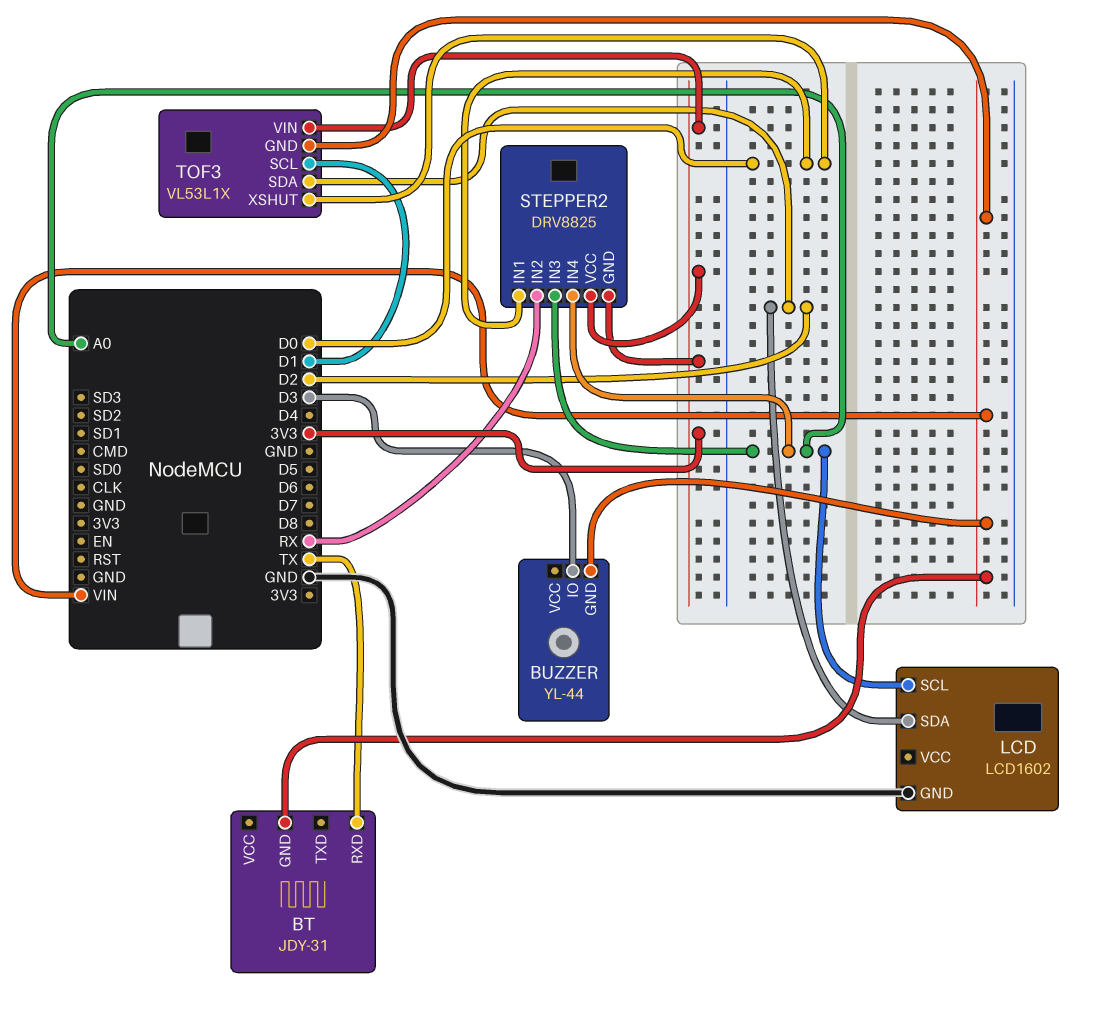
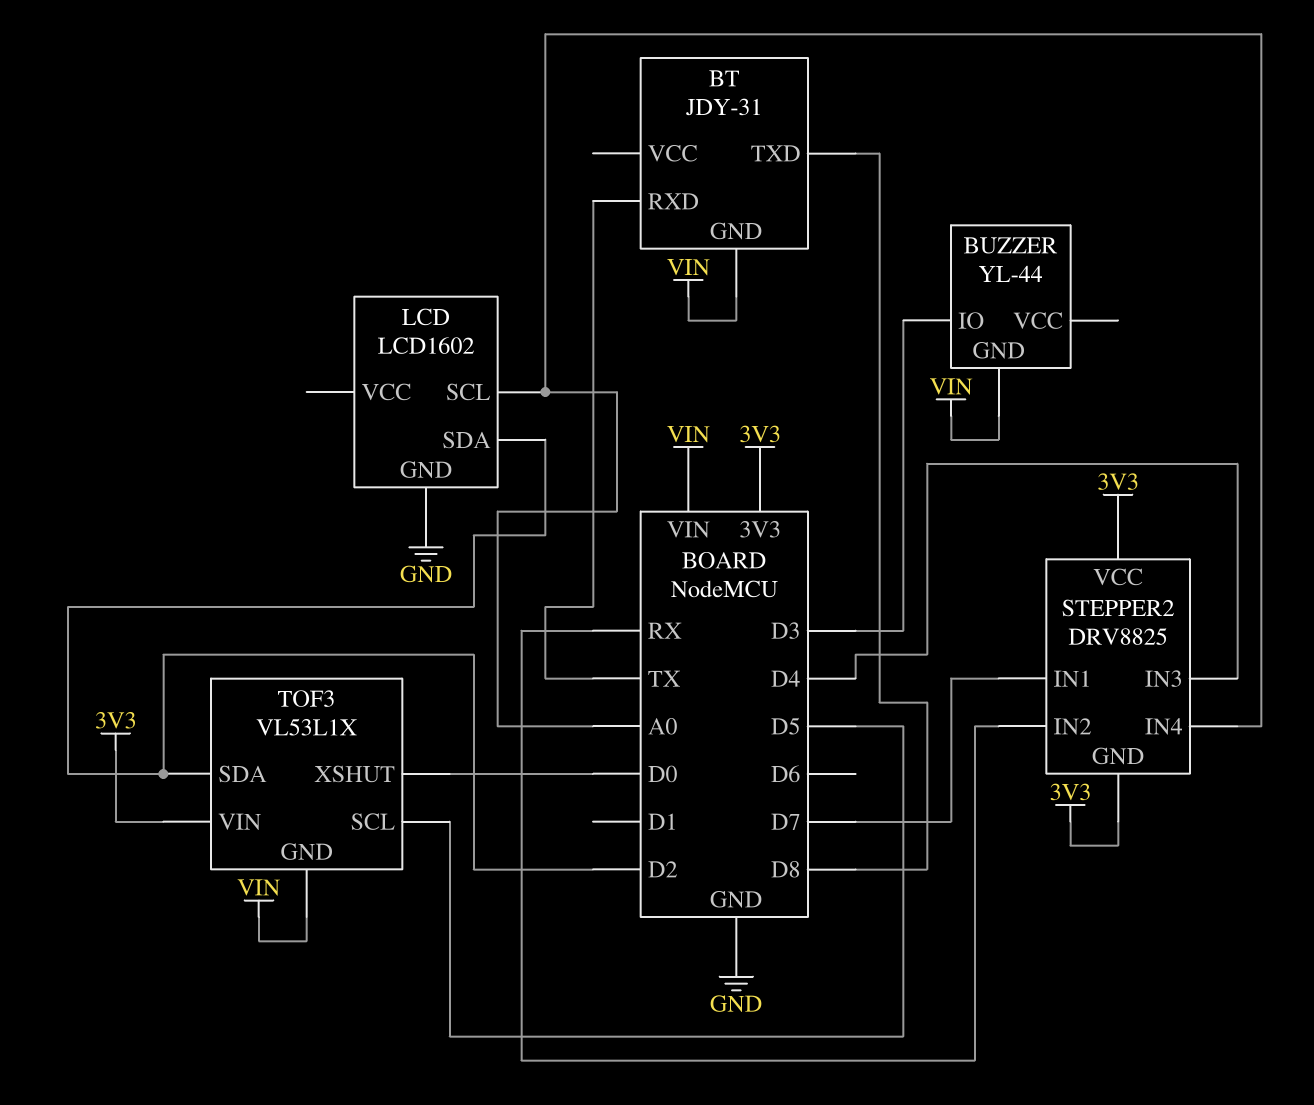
BT pin TXD: none -> D8
STEPPER2 pin IN1: D0 -> D7
STEPPER2 pin IN3: A0 -> D4
TOF3 pin SCL: D1 -> D5

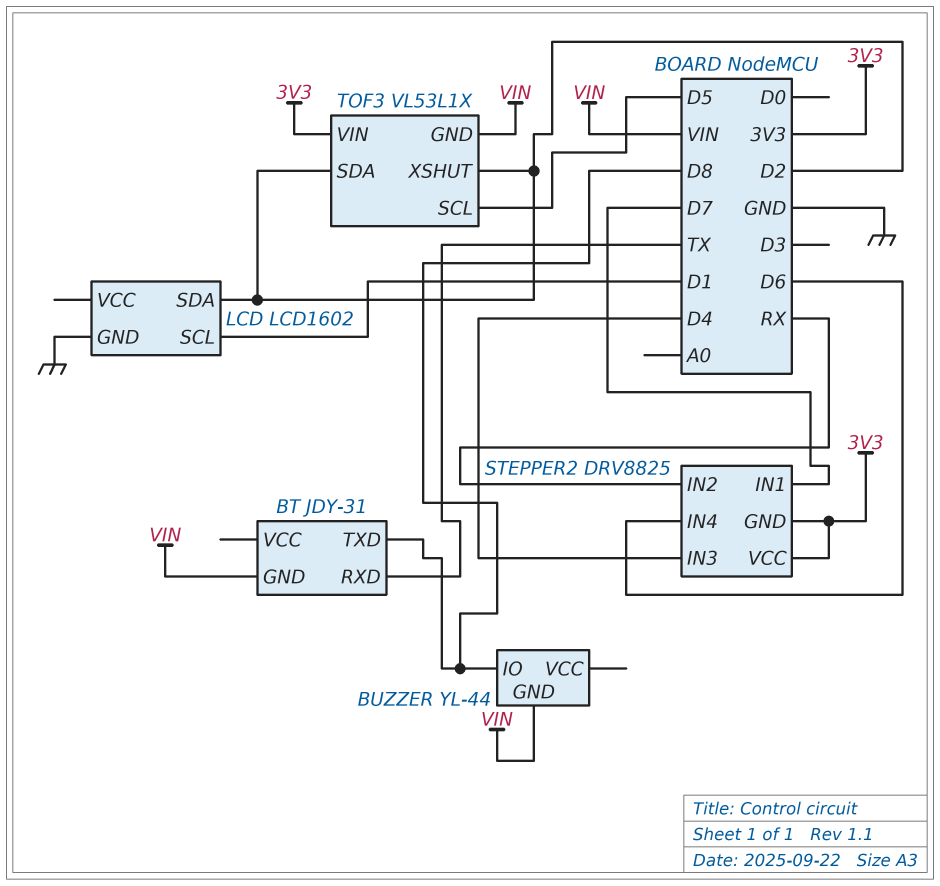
BUZZER pin IO: D3 -> D8
LCD pin SCL: A0 -> D1
STEPPER2 pin IN4: A0 -> D6
TOF3 pin XSHUT: D0 -> D2

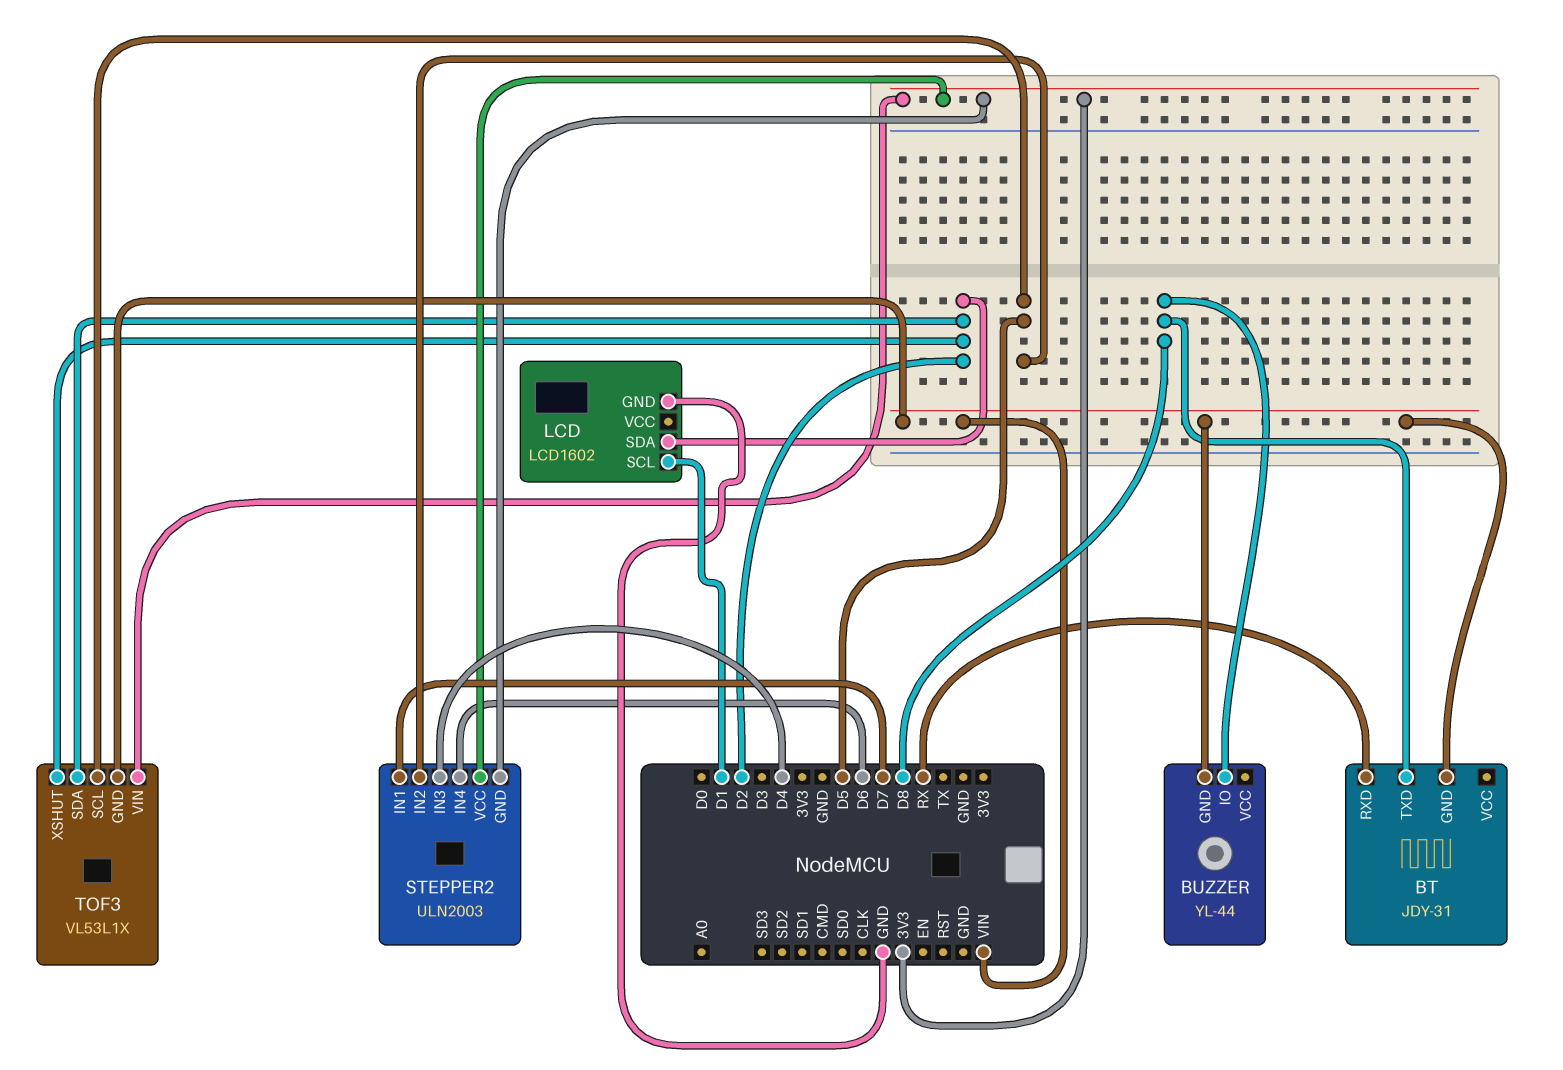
BT pin RXD: TX -> RX
STEPPER2: DRV8825 -> ULN2003
STEPPER2 pin IN2: RX -> D5

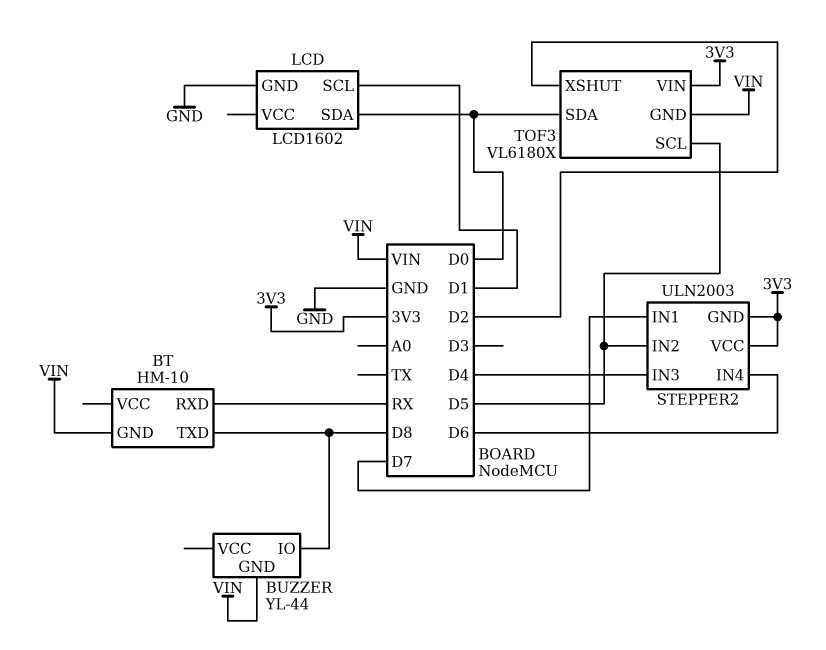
BT: JDY-31 -> HM-10
LCD pin SDA: D2 -> D0
TOF3: VL53L1X -> VL6180X
TOF3 pin SDA: D2 -> D0

